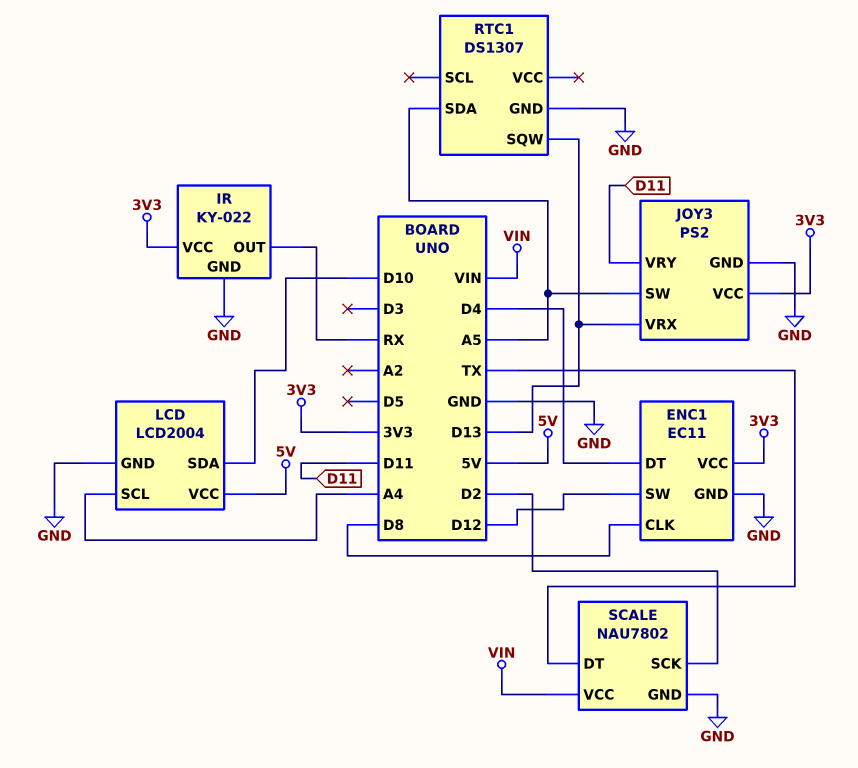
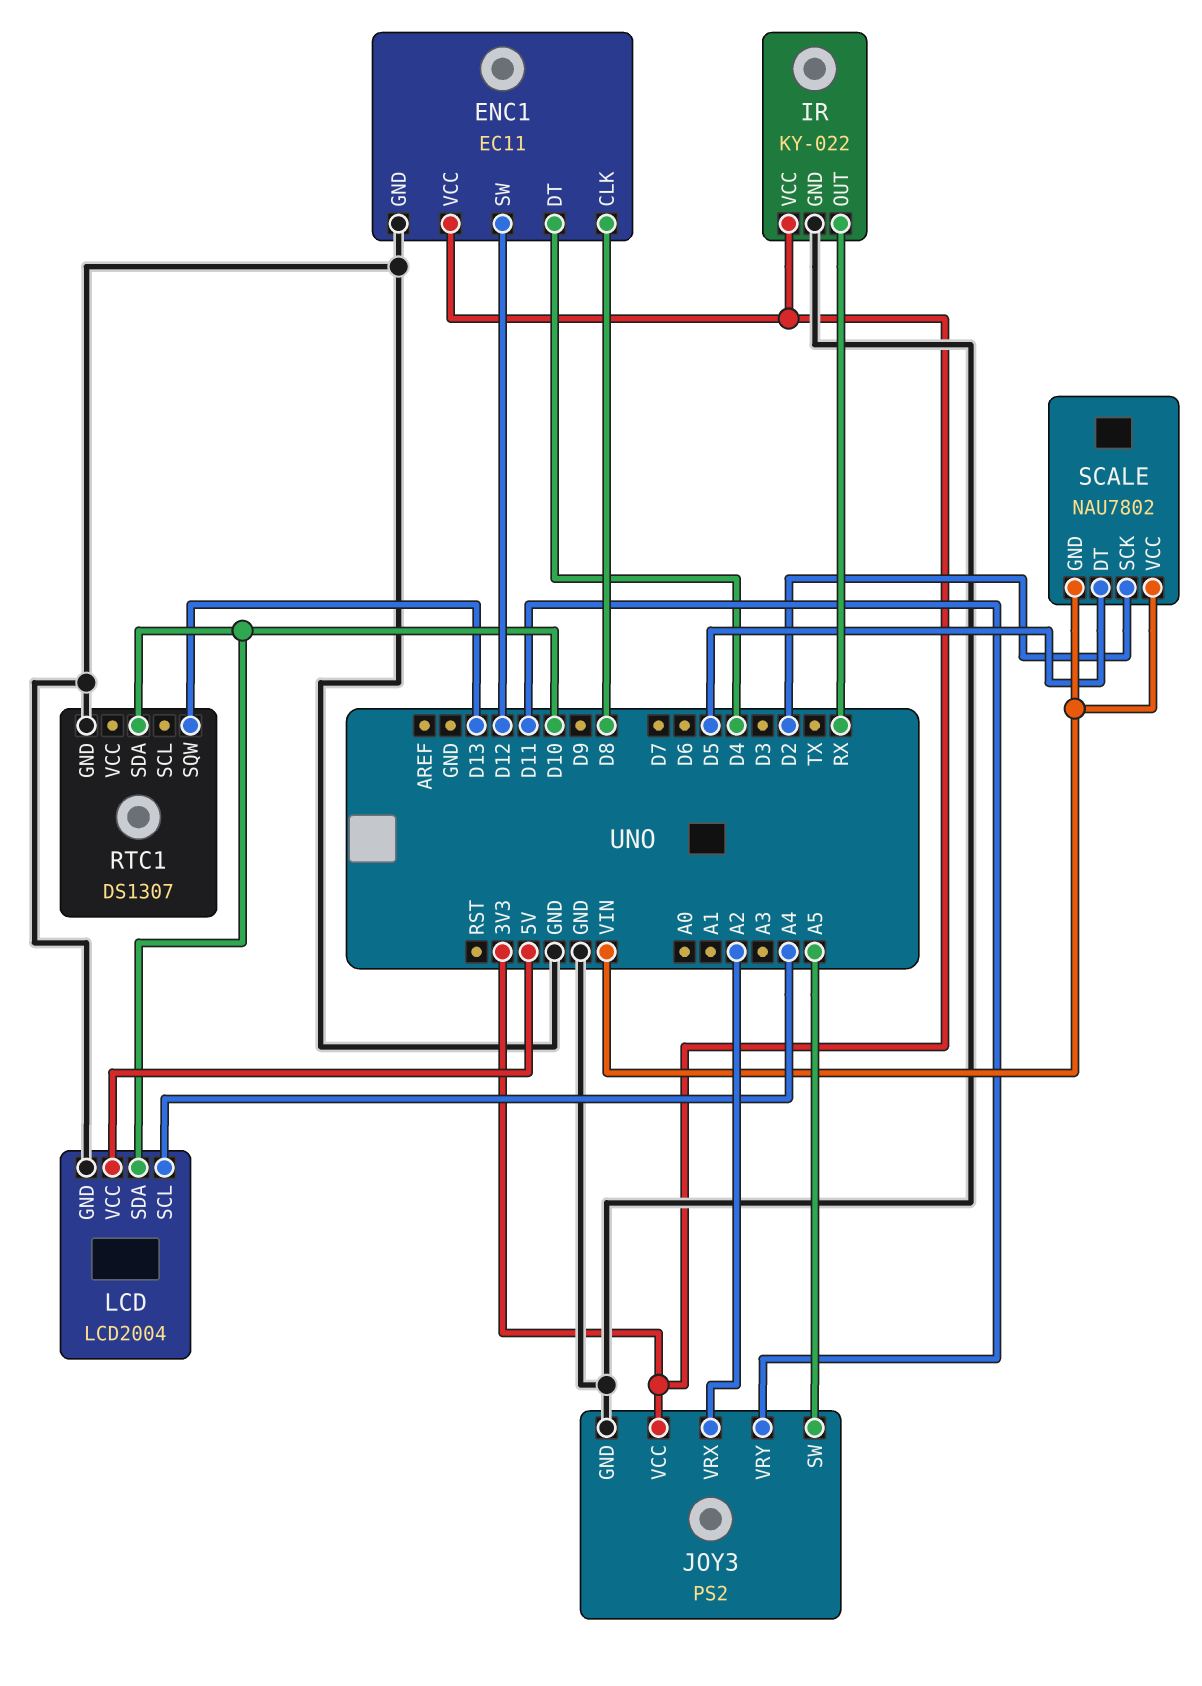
JOY3 pin VRX: D13 -> A2
RTC1 pin SDA: A5 -> D10
SCALE pin DT: TX -> D5
SCALE pin GND: GND -> VIN

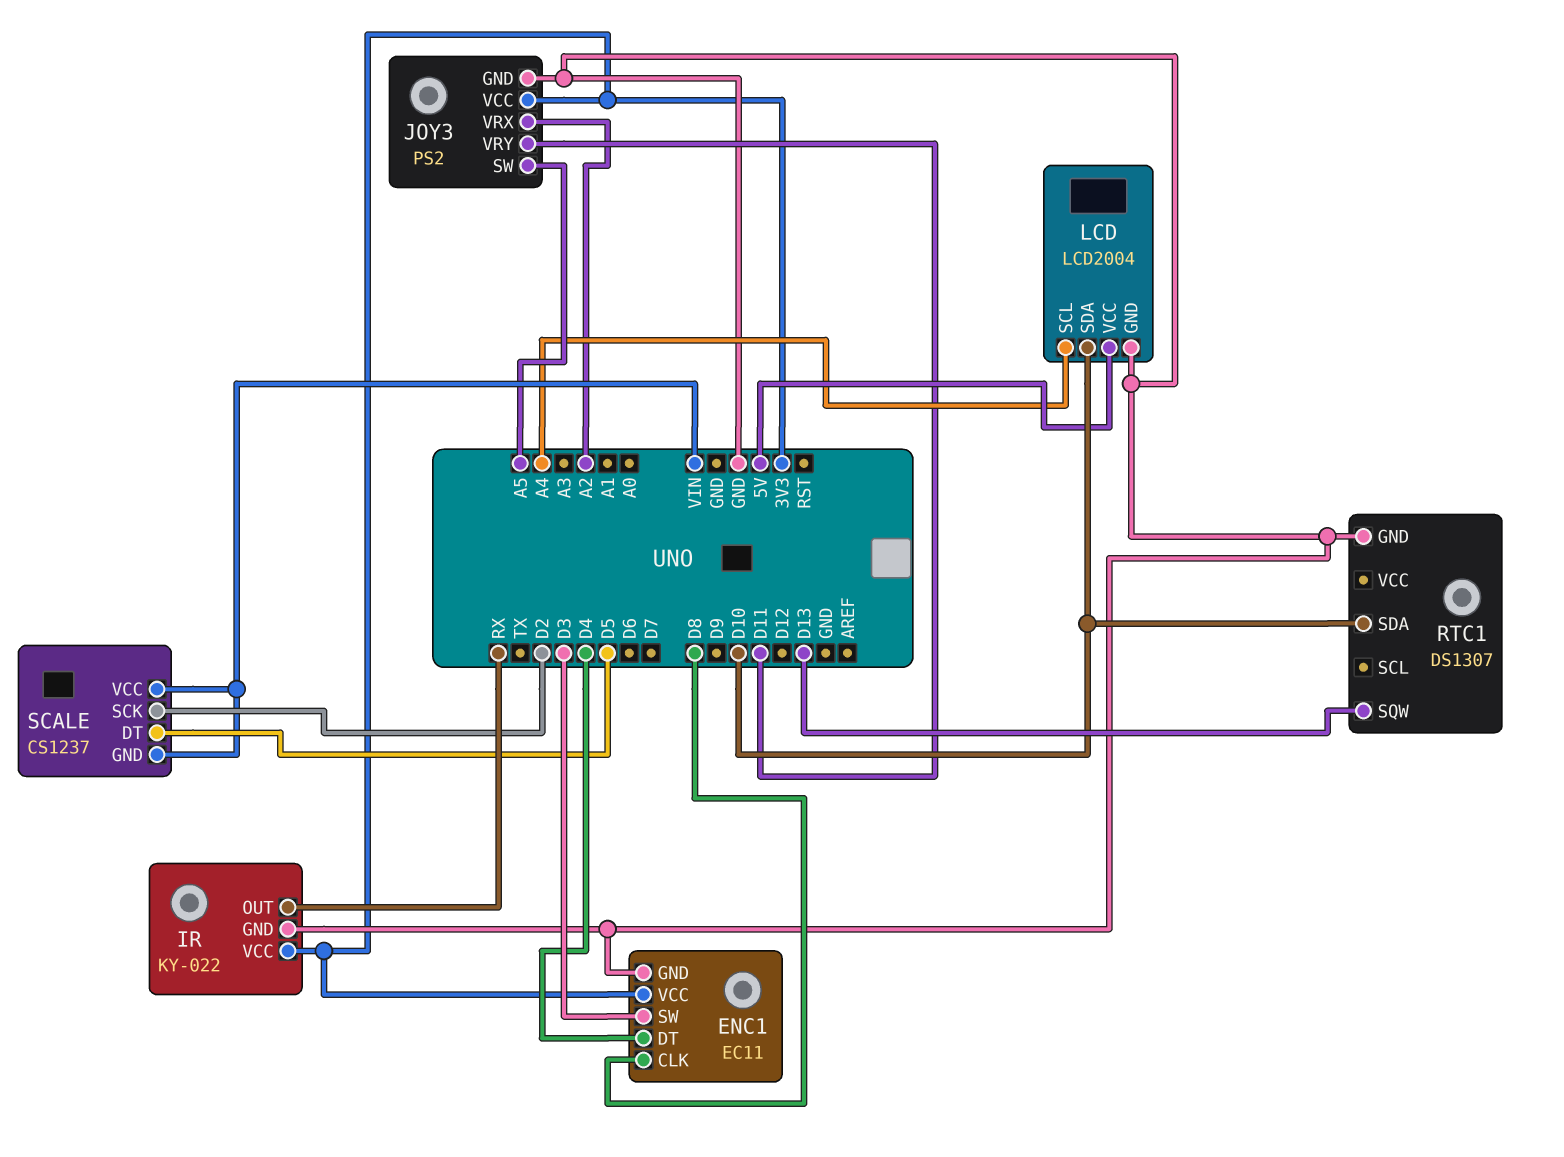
ENC1 pin SW: D12 -> D3
SCALE: NAU7802 -> CS1237

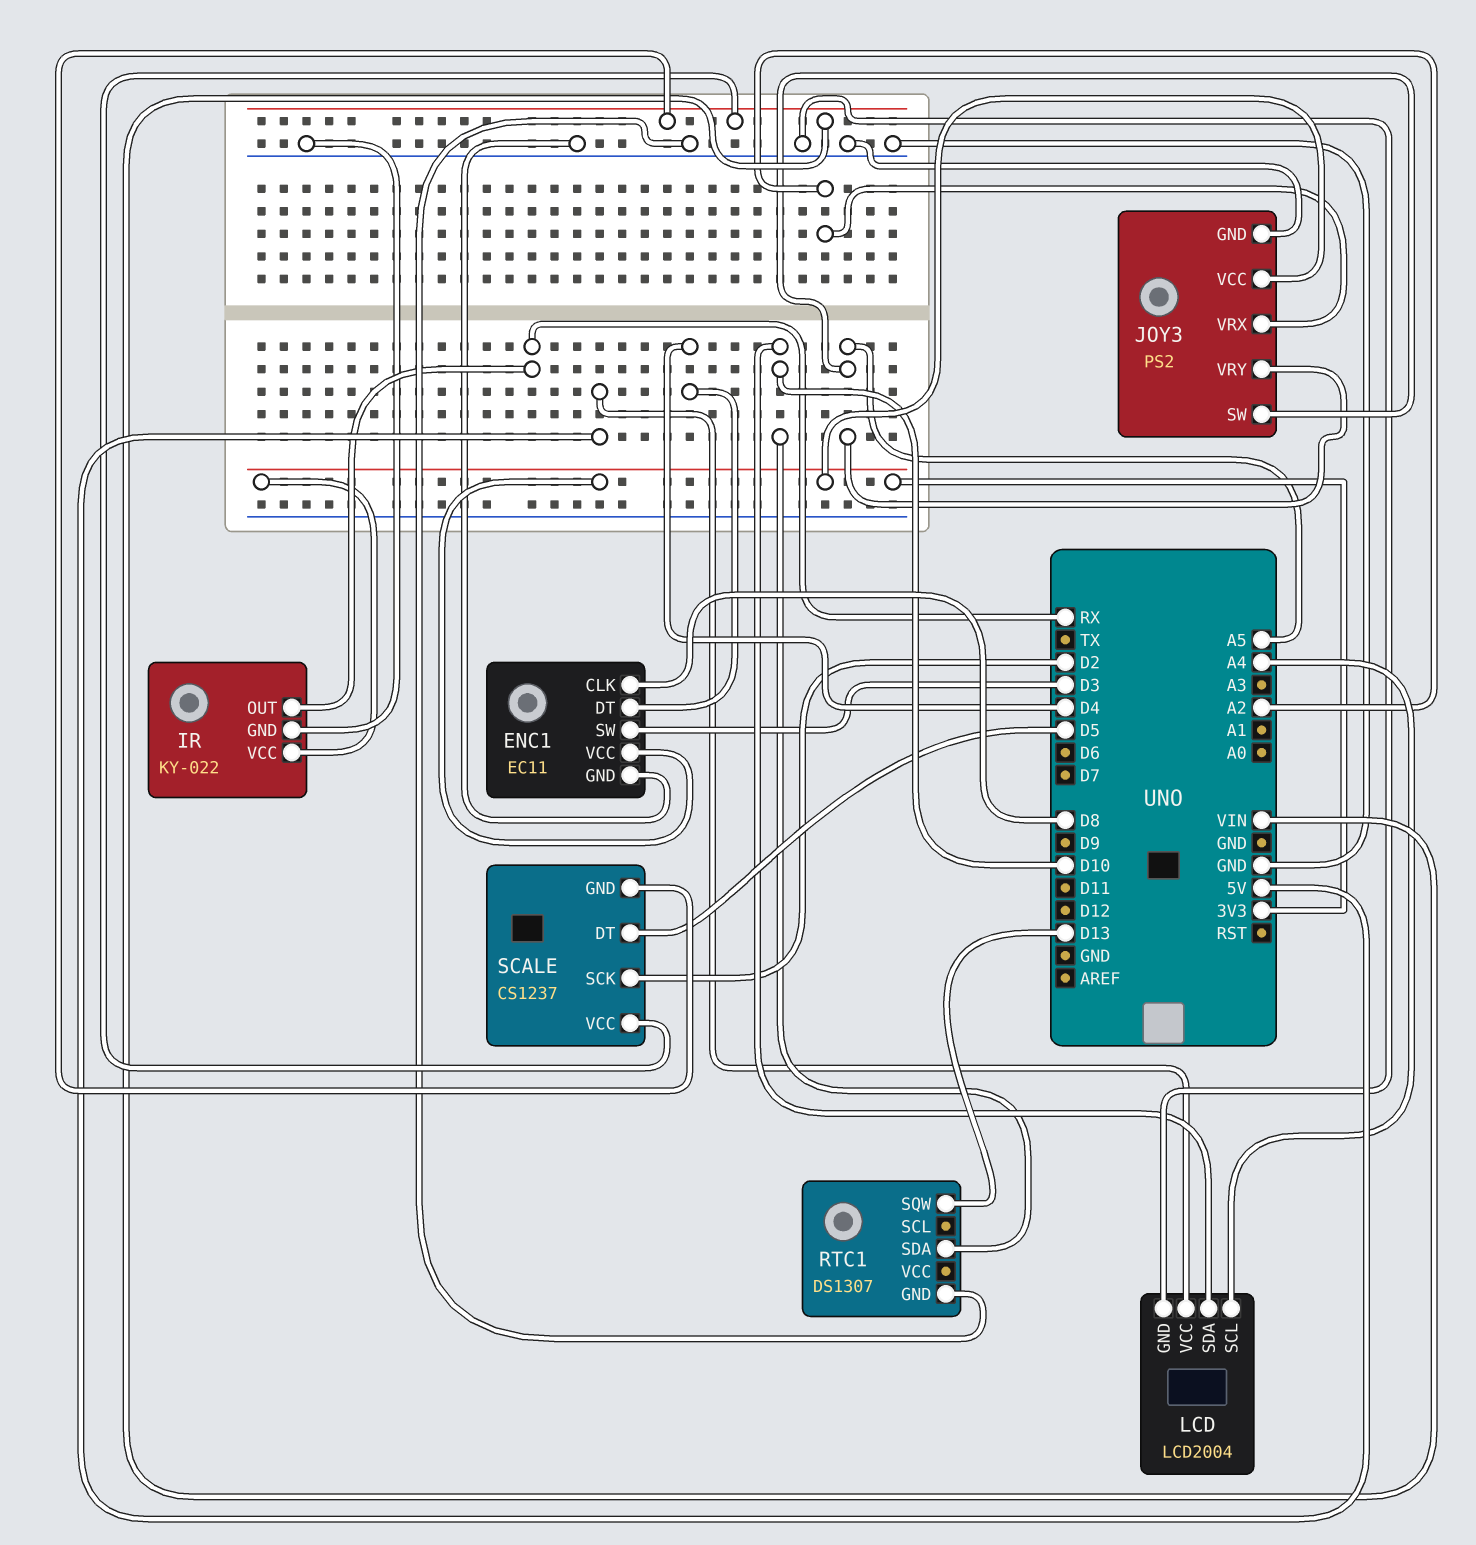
JOY3 pin VRY: D11 -> A5

